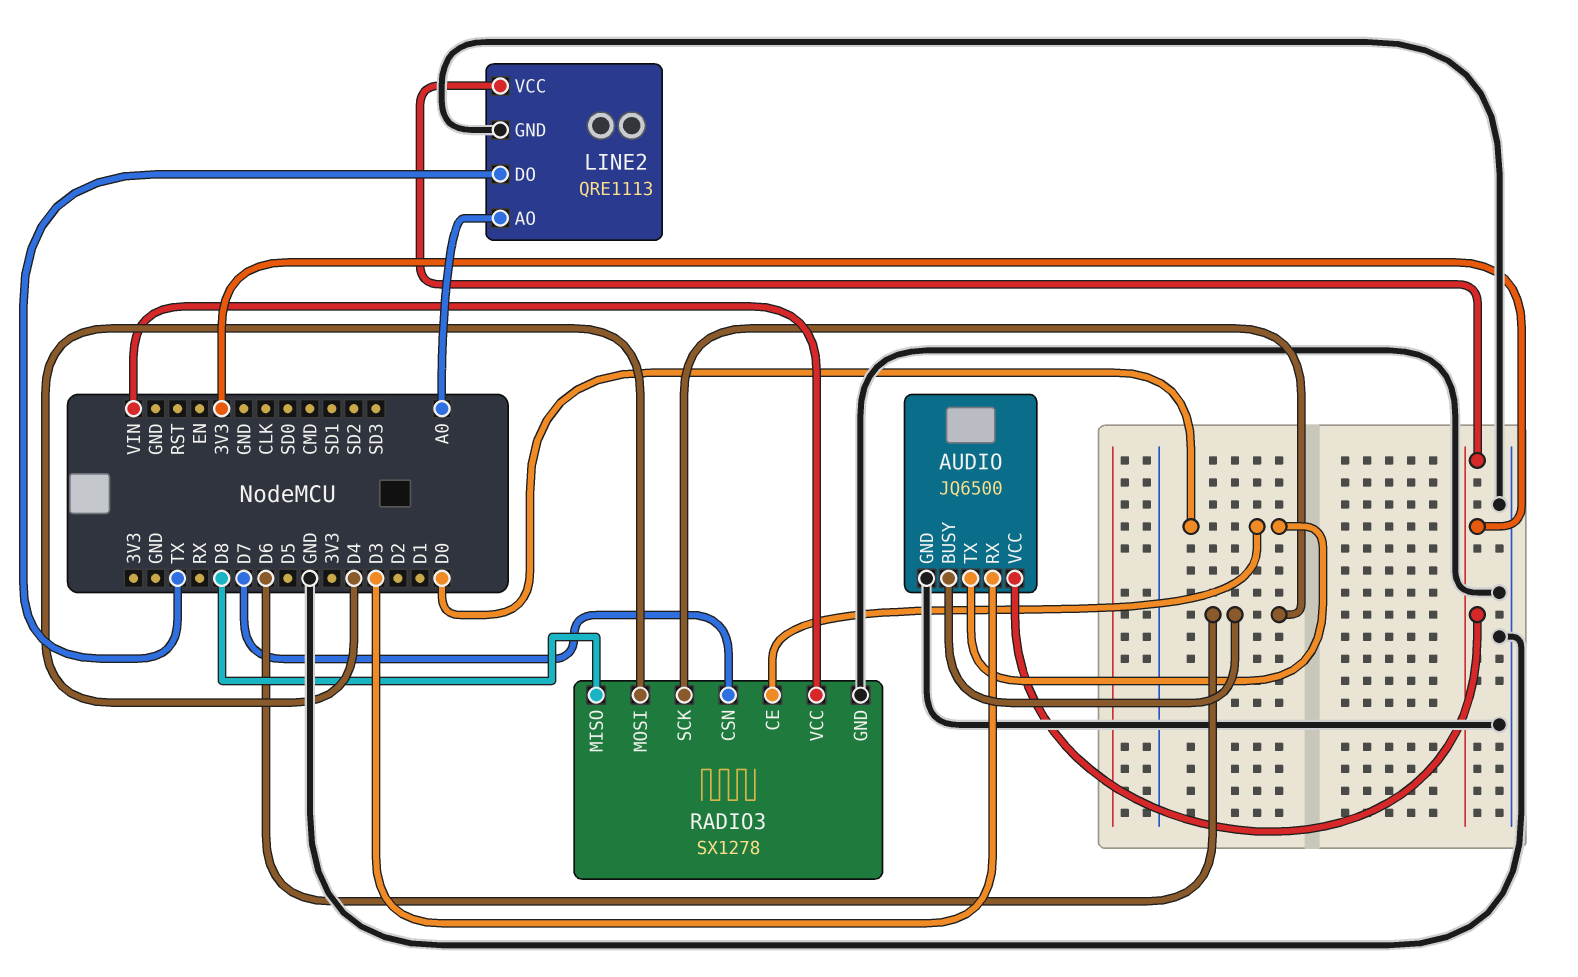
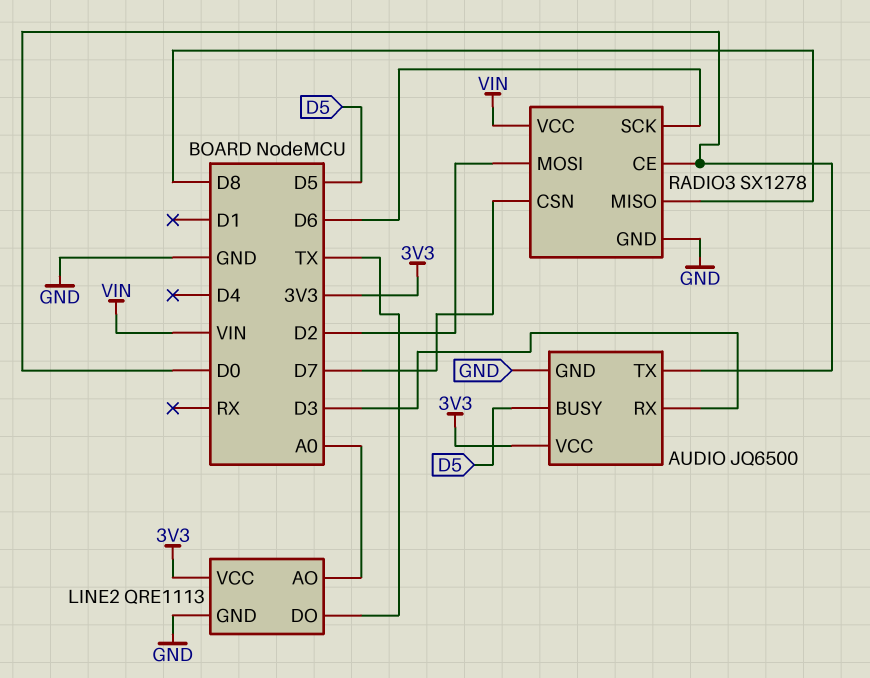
AUDIO pin BUSY: D6 -> D5
RADIO3 pin MOSI: D4 -> D2

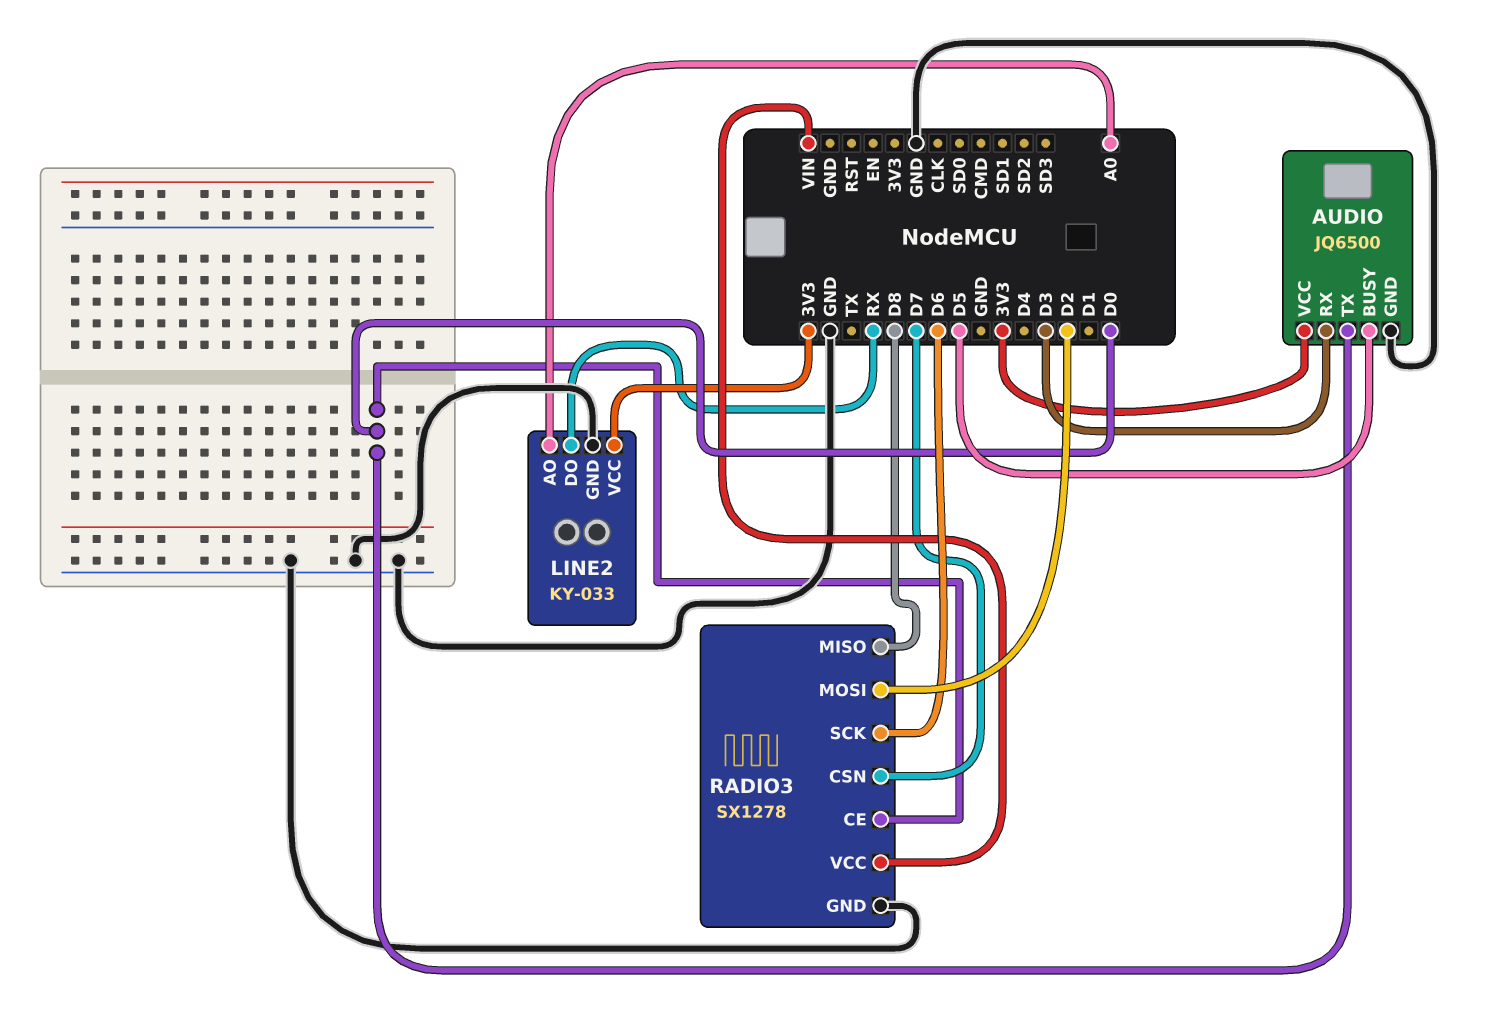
LINE2: QRE1113 -> KY-033
LINE2 pin DO: TX -> RX

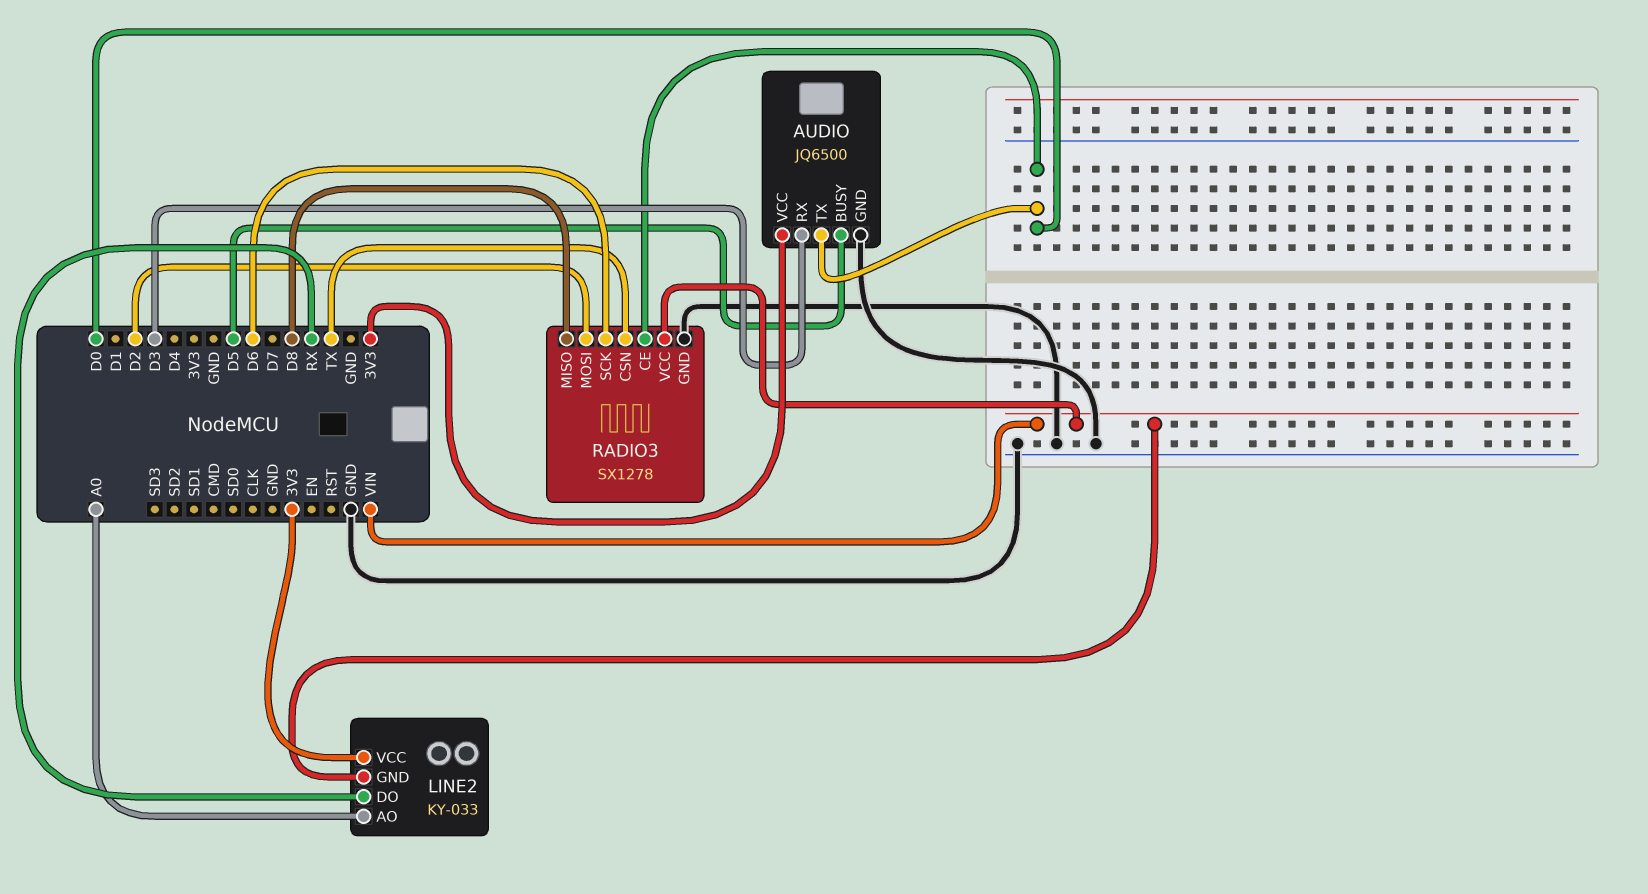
LINE2 pin GND: GND -> VIN
RADIO3 pin CSN: D7 -> TX

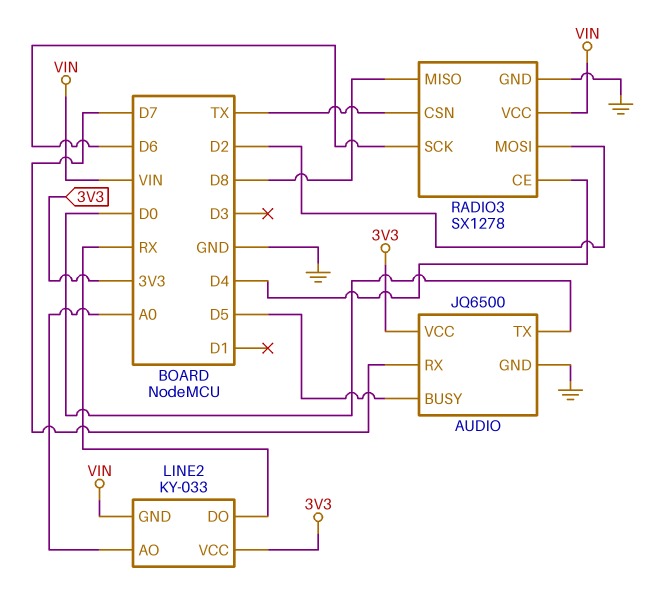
AUDIO pin RX: D3 -> D7
RADIO3 pin CE: D0 -> D4

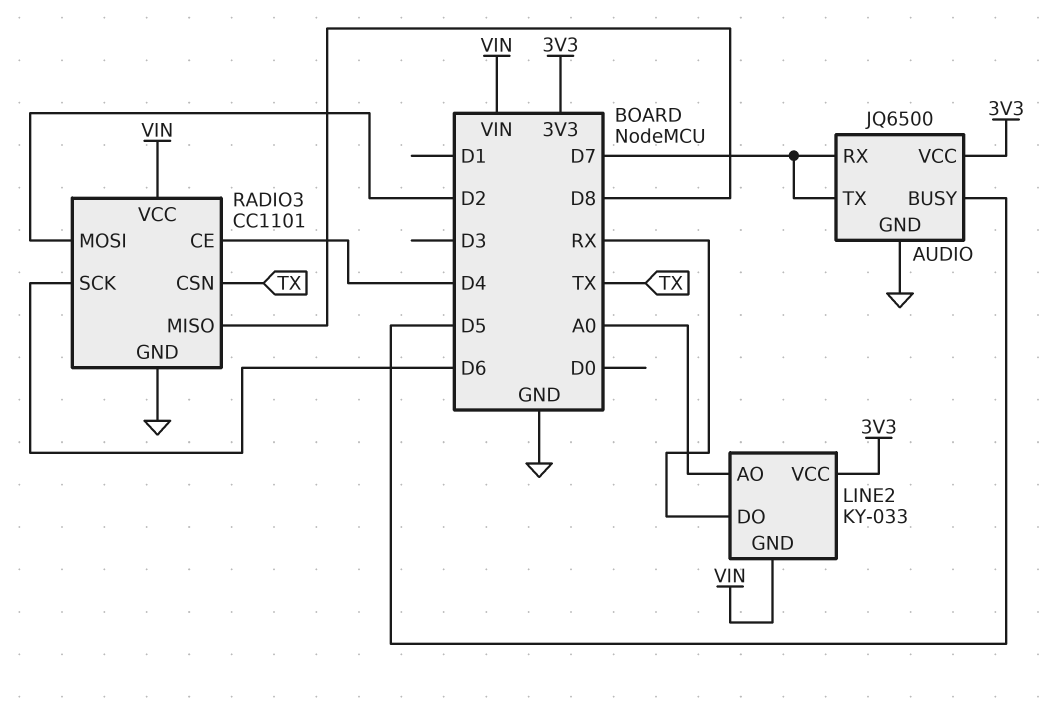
AUDIO pin TX: D0 -> D7
RADIO3: SX1278 -> CC1101

